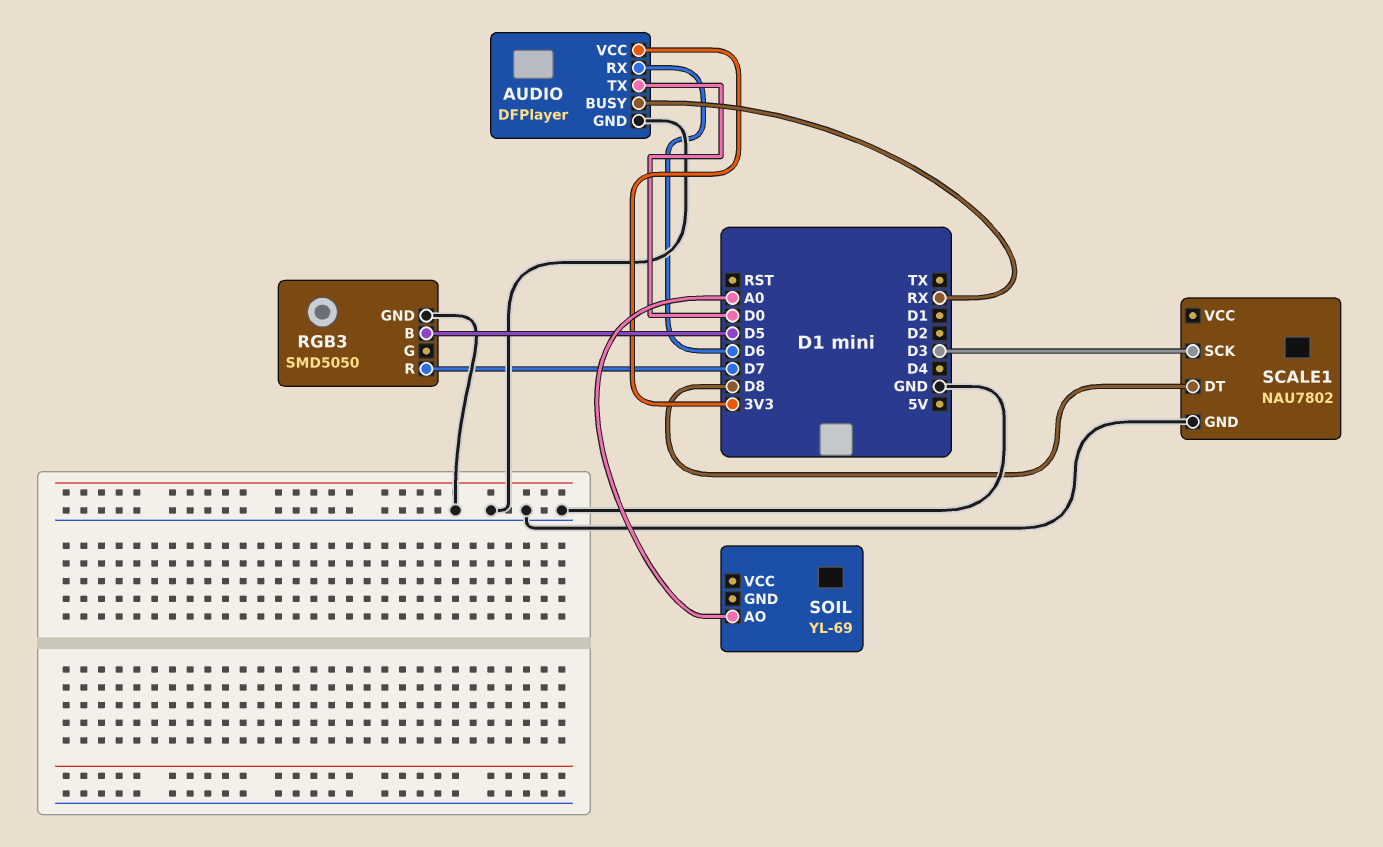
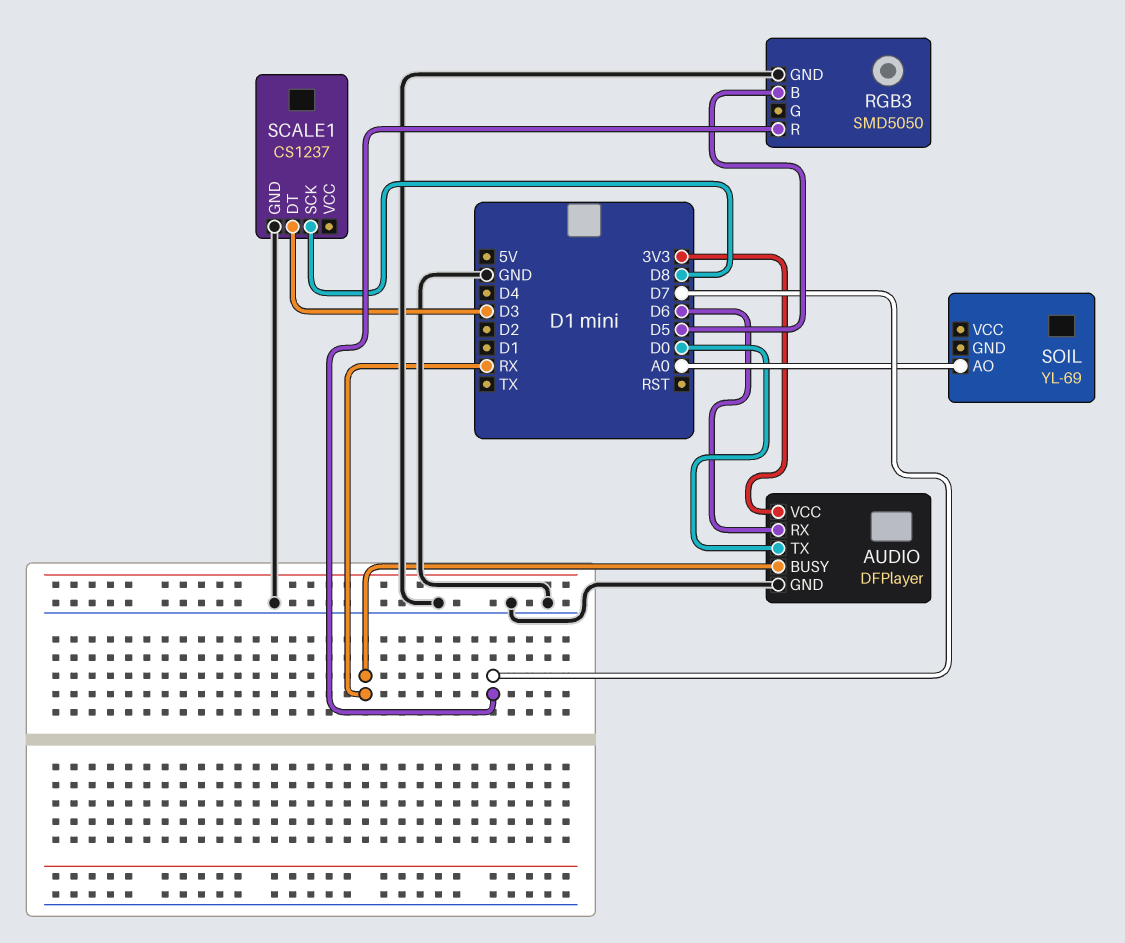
SCALE1: NAU7802 -> CS1237
SCALE1 pin DT: D8 -> D3
SCALE1 pin SCK: D3 -> D8

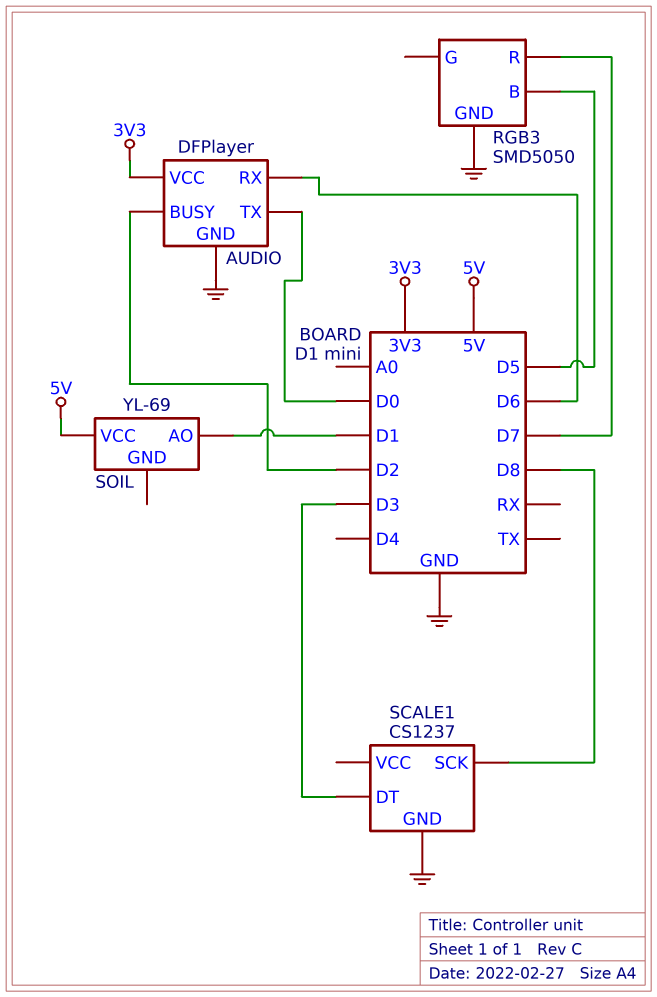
AUDIO pin BUSY: RX -> D2
SOIL pin AO: A0 -> D1
SOIL pin VCC: none -> 5V

